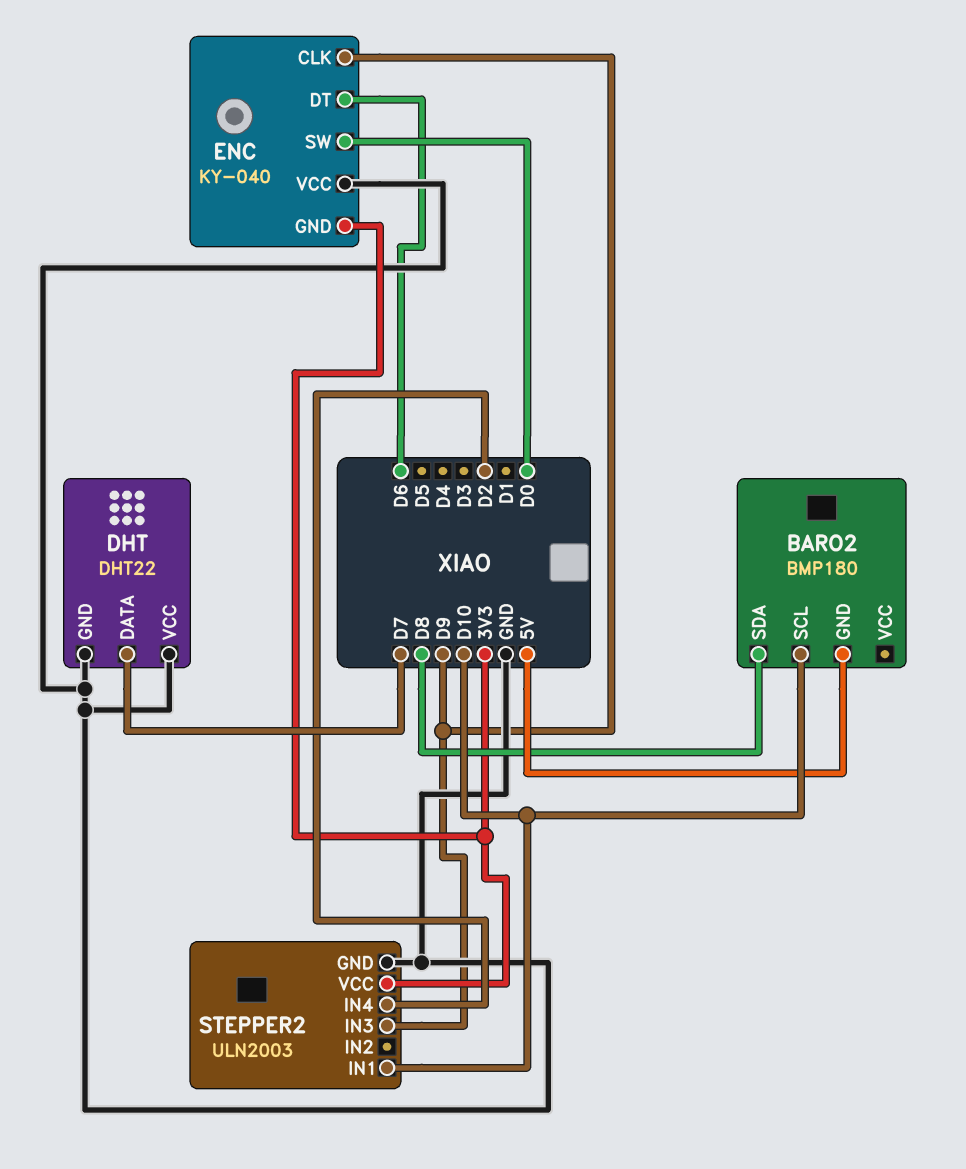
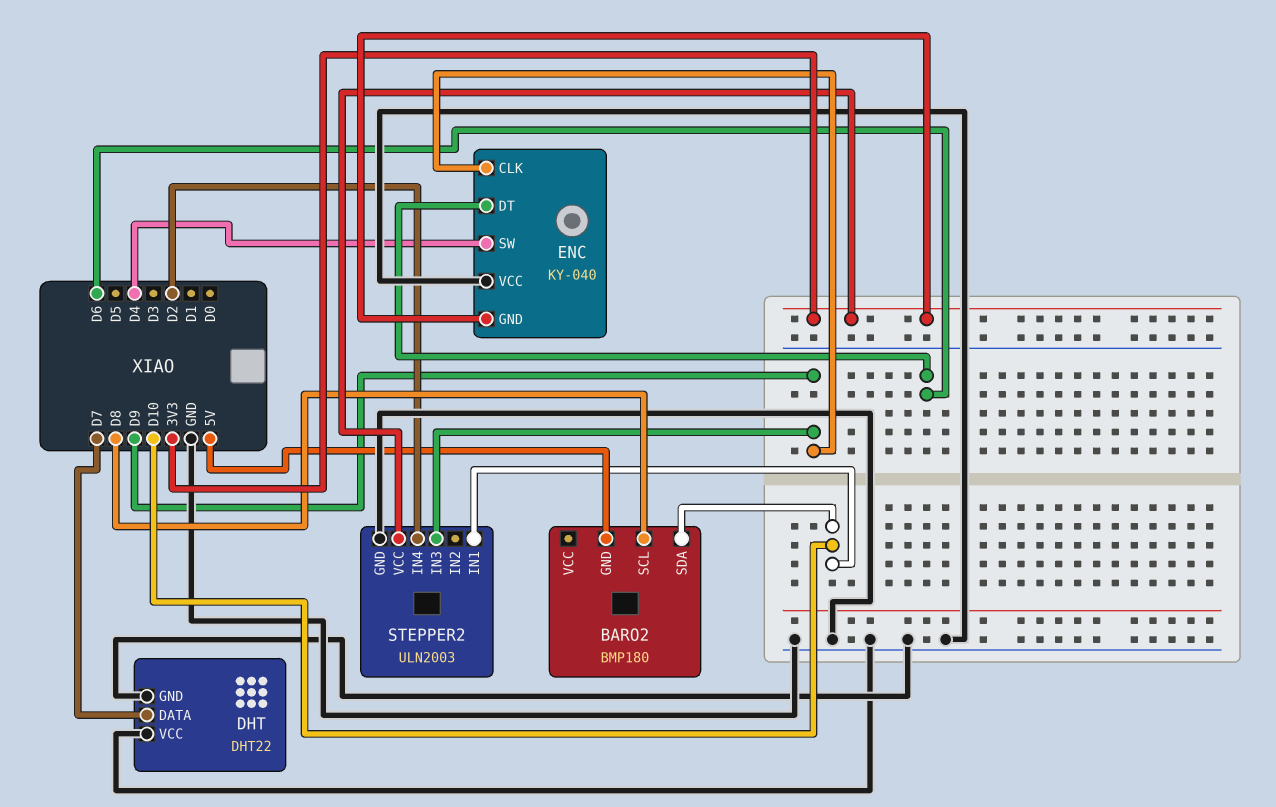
BARO2 pin SCL: D10 -> D8
BARO2 pin SDA: D8 -> D10
ENC pin SW: D0 -> D4

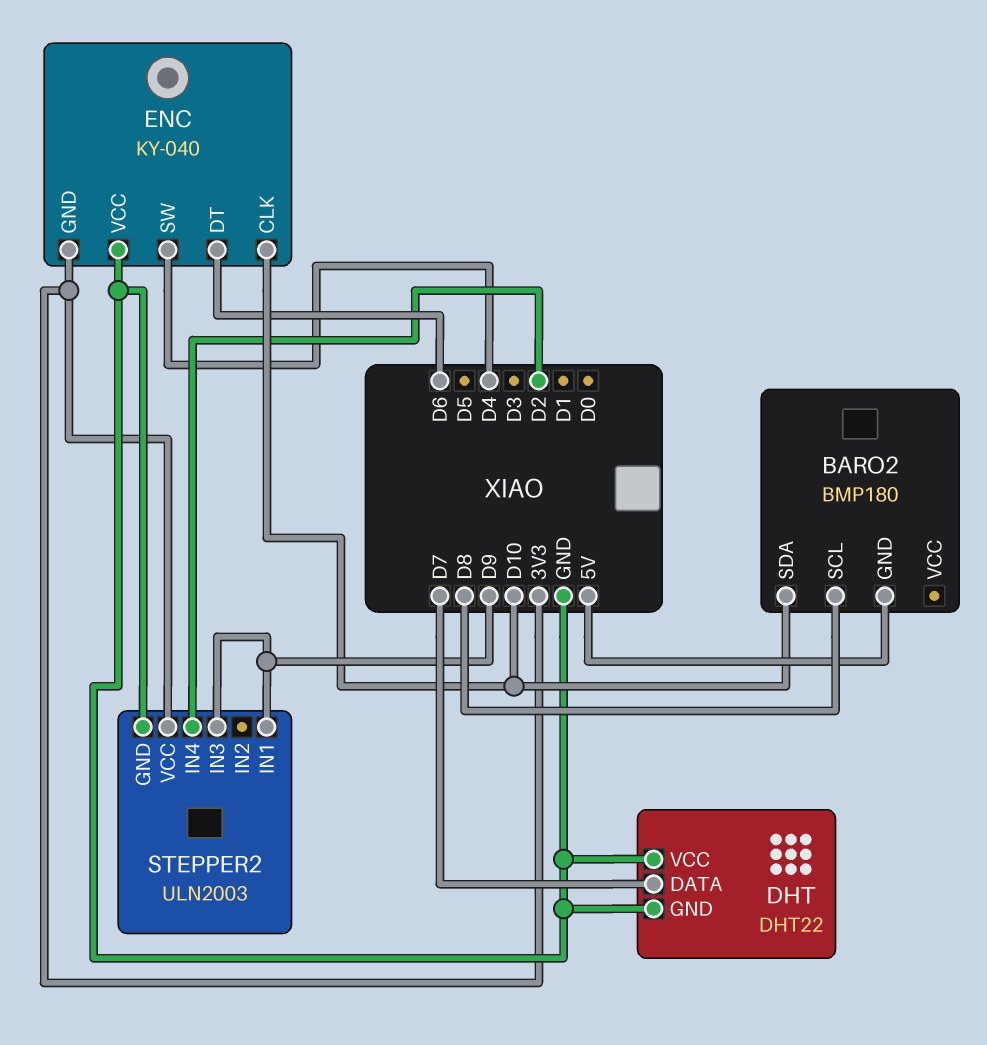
ENC pin CLK: D9 -> D10
STEPPER2 pin IN1: D10 -> D9

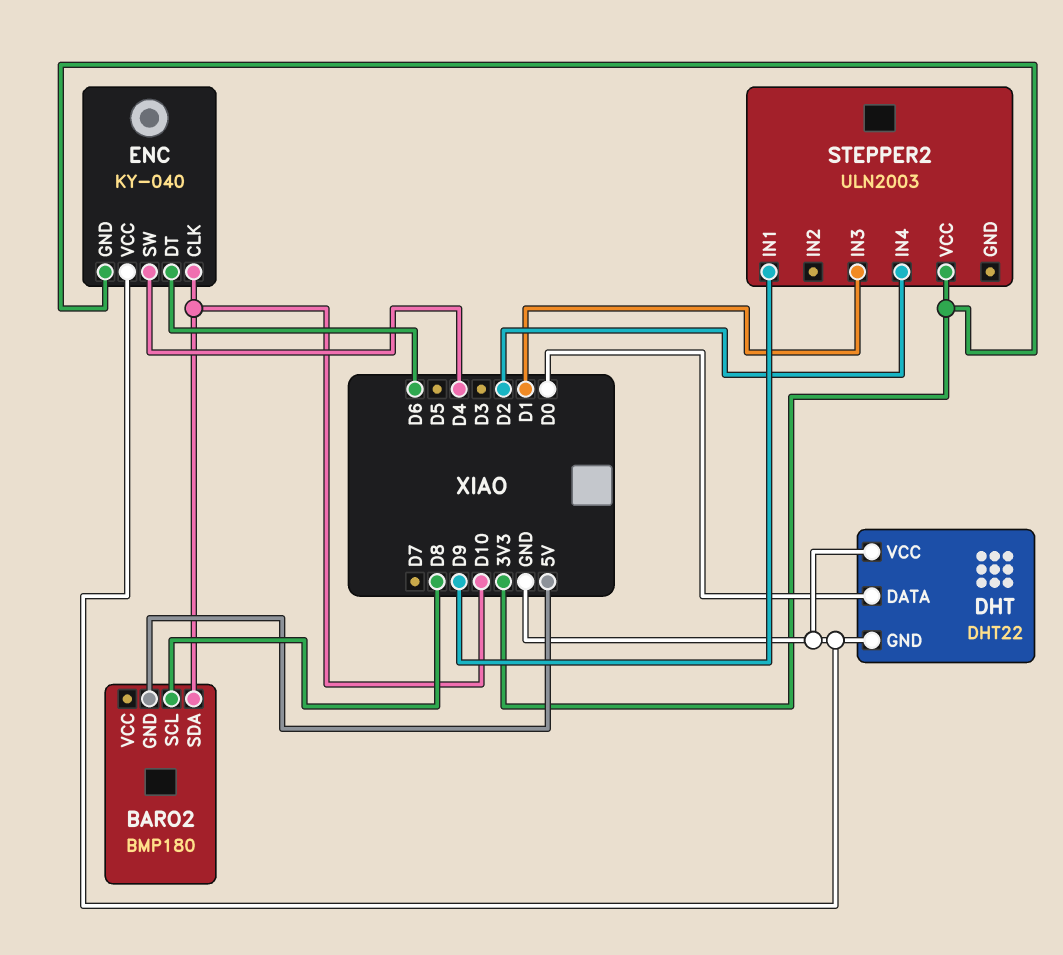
DHT pin DATA: D7 -> D0
STEPPER2 pin GND: GND -> none
STEPPER2 pin IN3: D9 -> D1

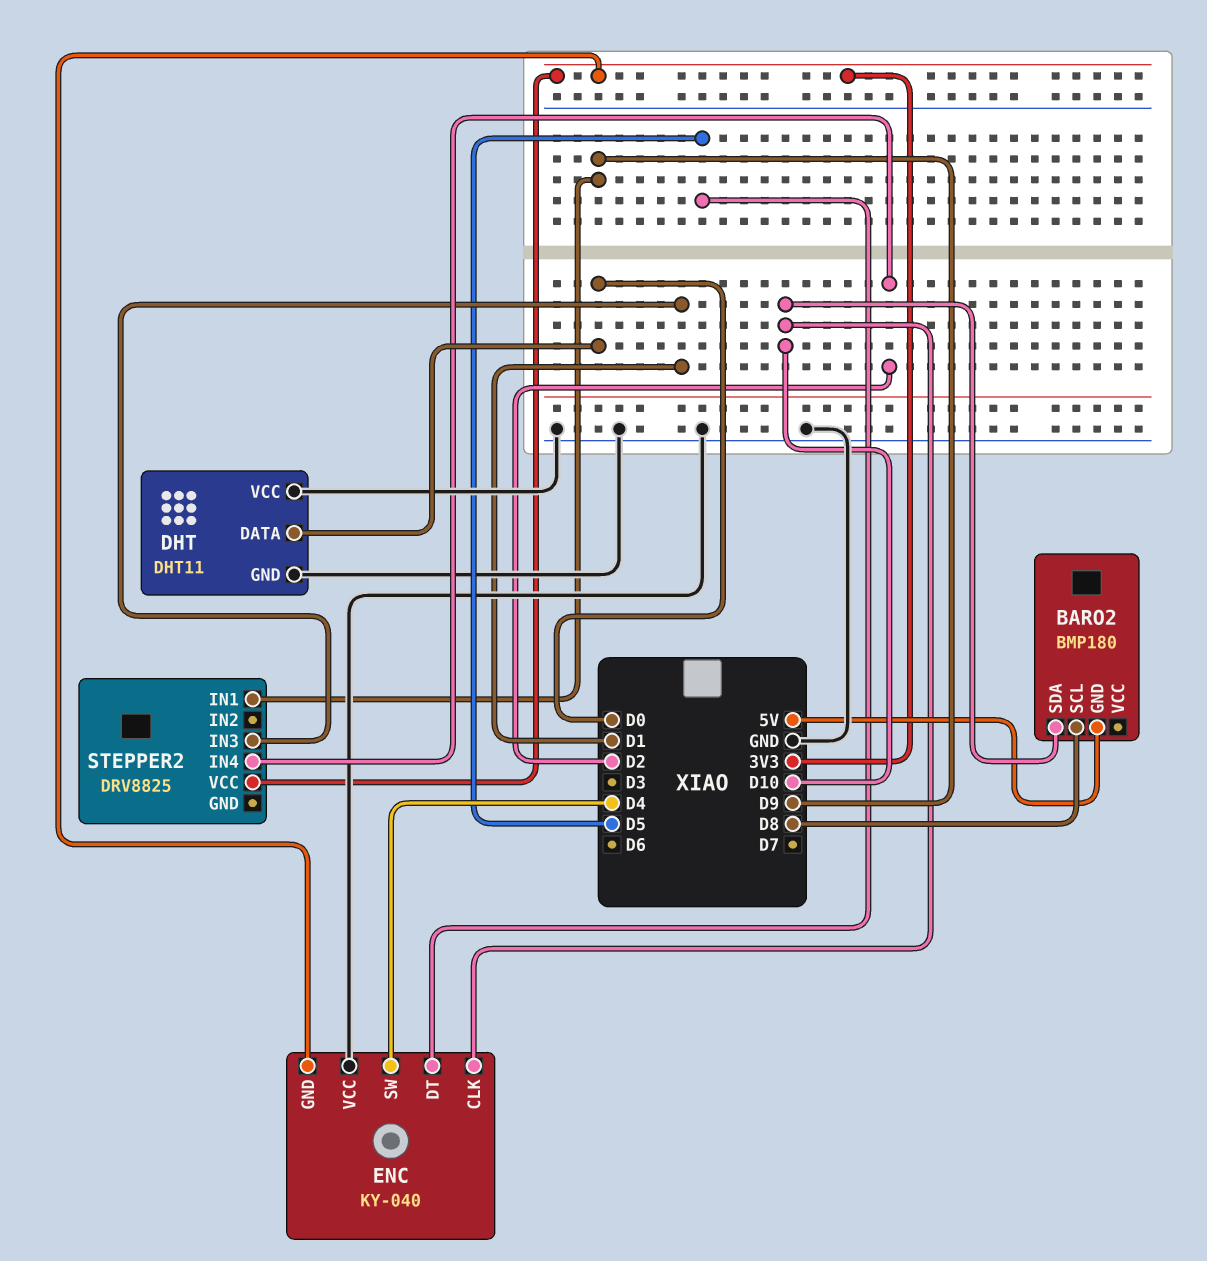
DHT: DHT22 -> DHT11
ENC pin DT: D6 -> D5
STEPPER2: ULN2003 -> DRV8825

